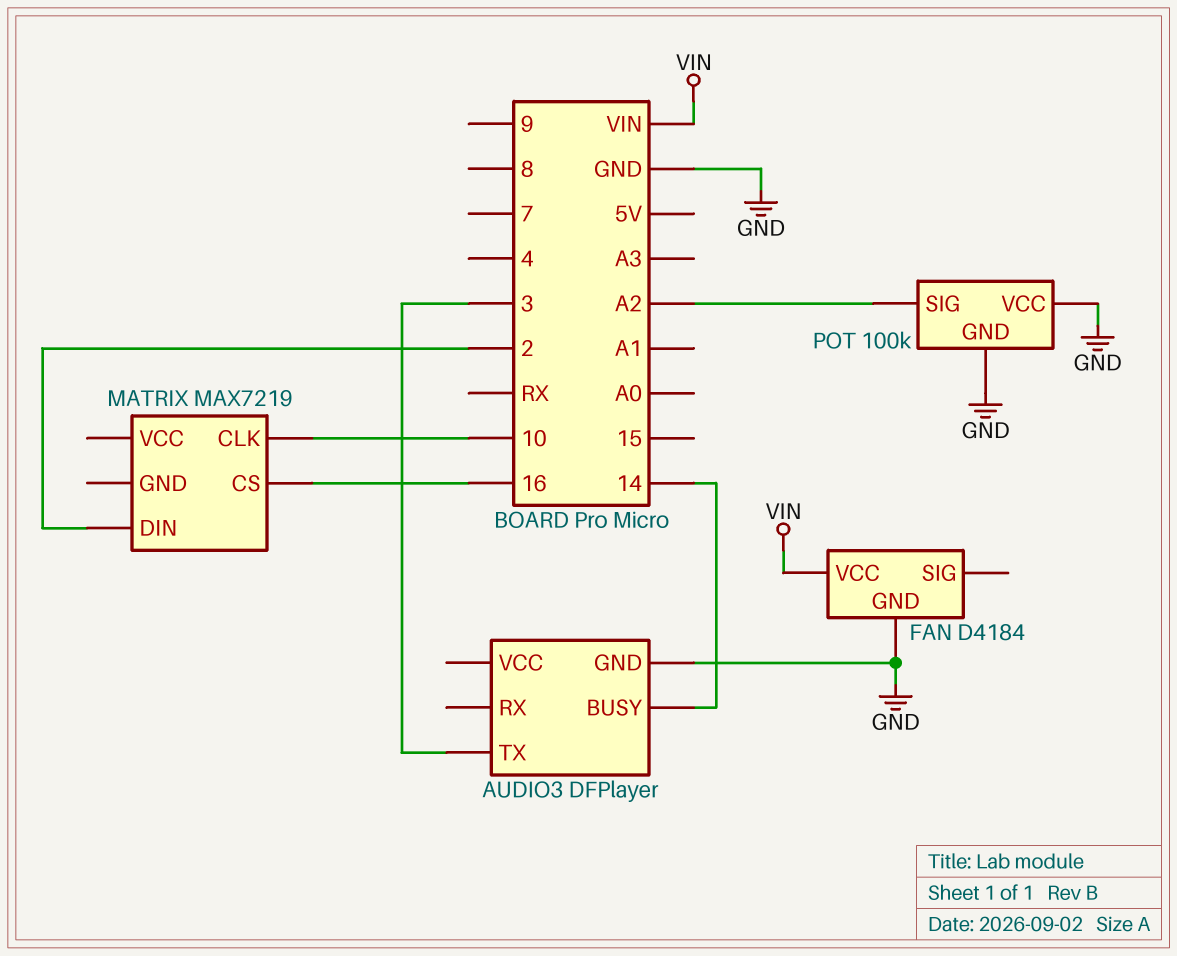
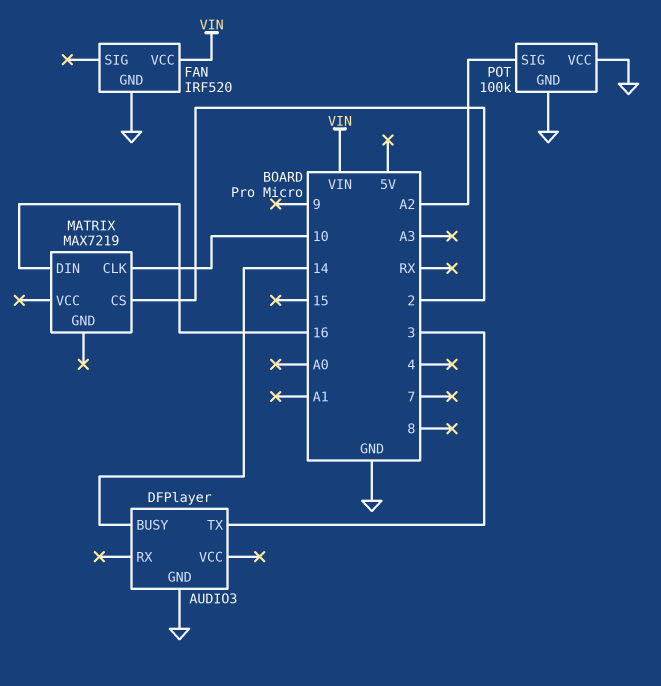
FAN: D4184 -> IRF520
MATRIX pin CS: 16 -> 2
MATRIX pin DIN: 2 -> 16

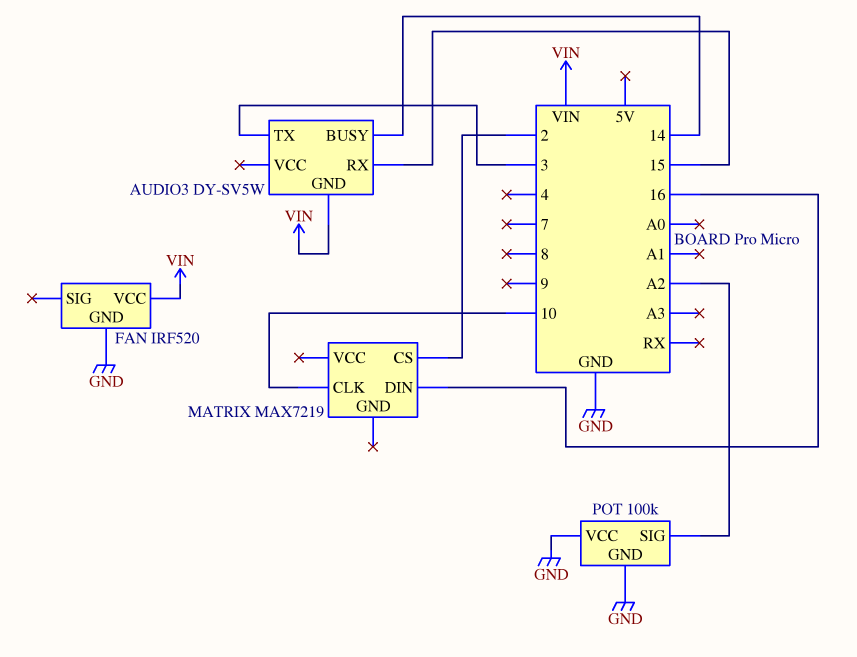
AUDIO3: DFPlayer -> DY-SV5W
AUDIO3 pin GND: GND -> VIN
AUDIO3 pin RX: none -> 15

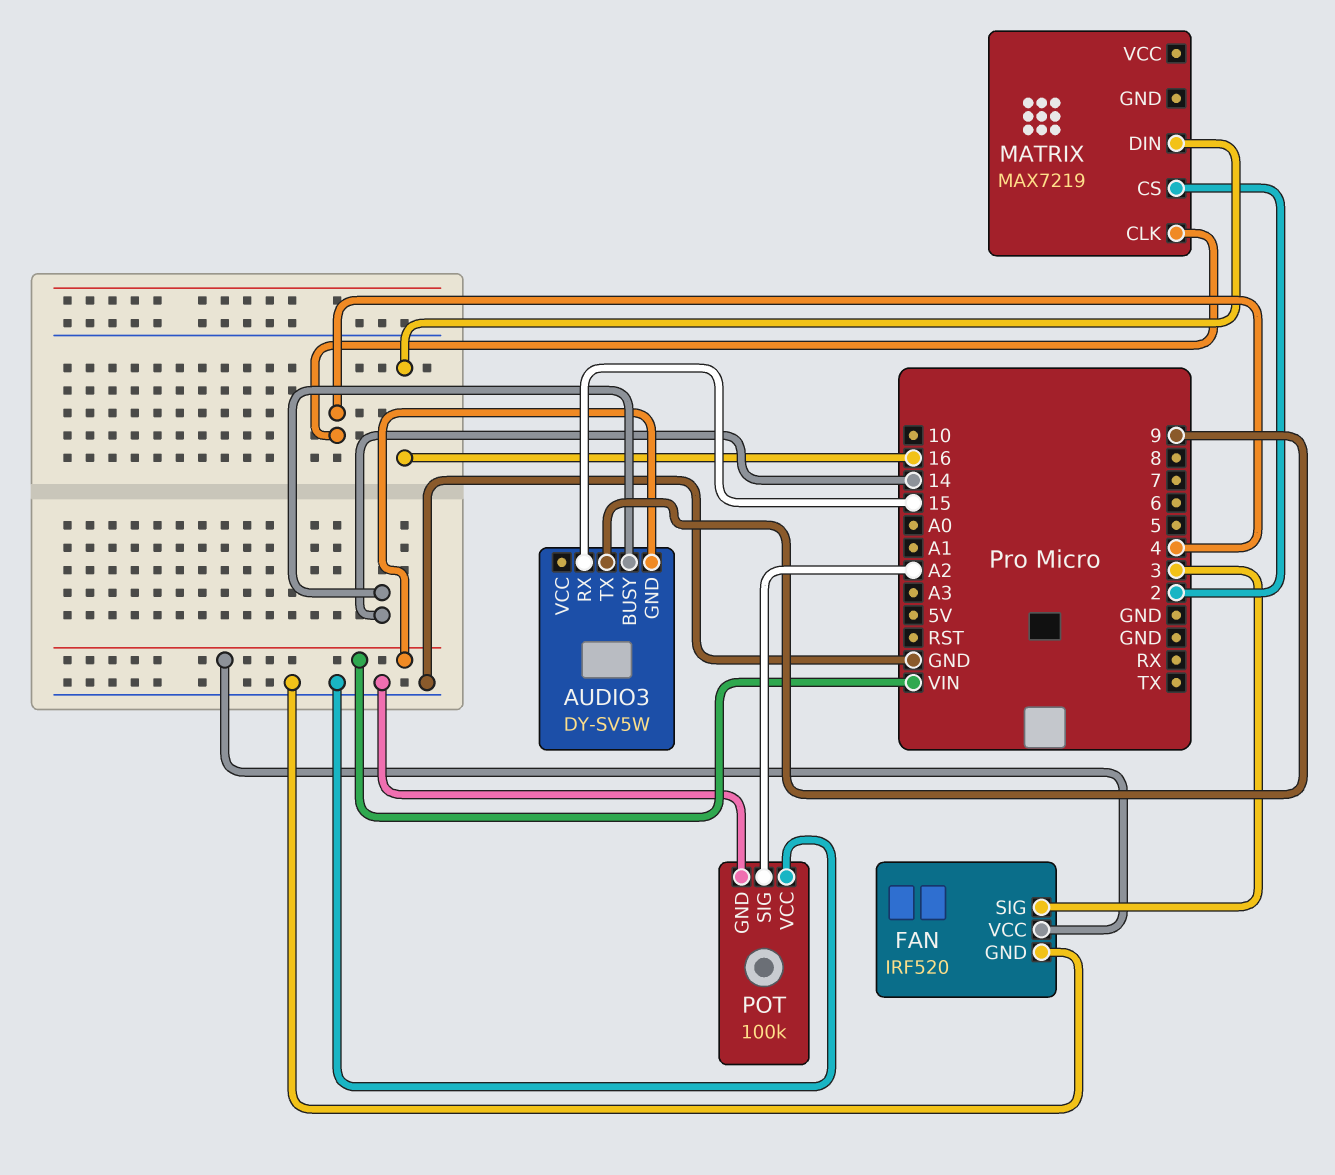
AUDIO3 pin TX: 3 -> 9
FAN pin SIG: none -> 3
MATRIX pin CLK: 10 -> 4

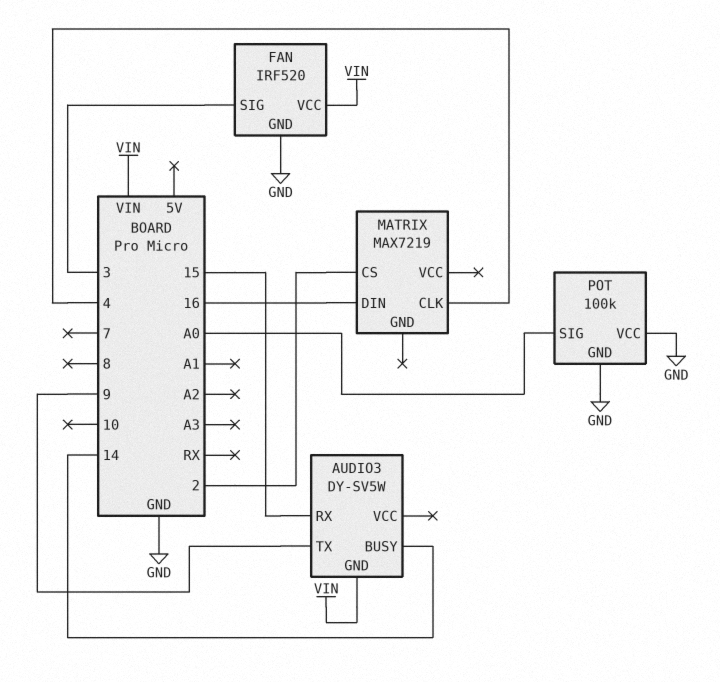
POT pin SIG: A2 -> A0

